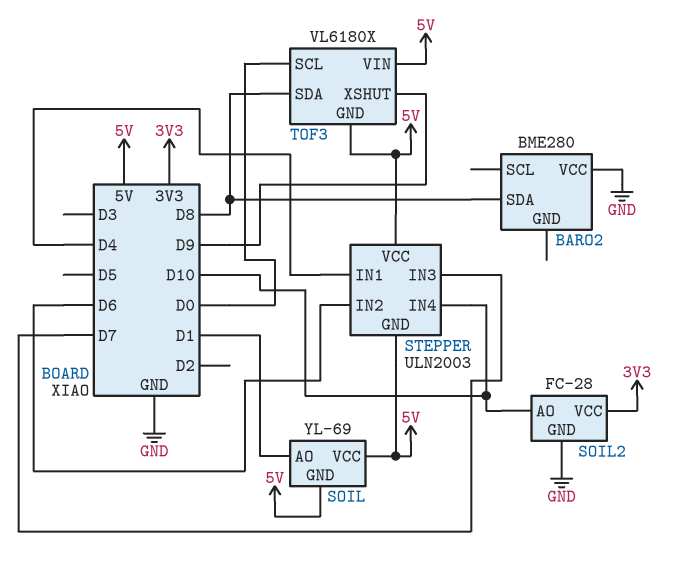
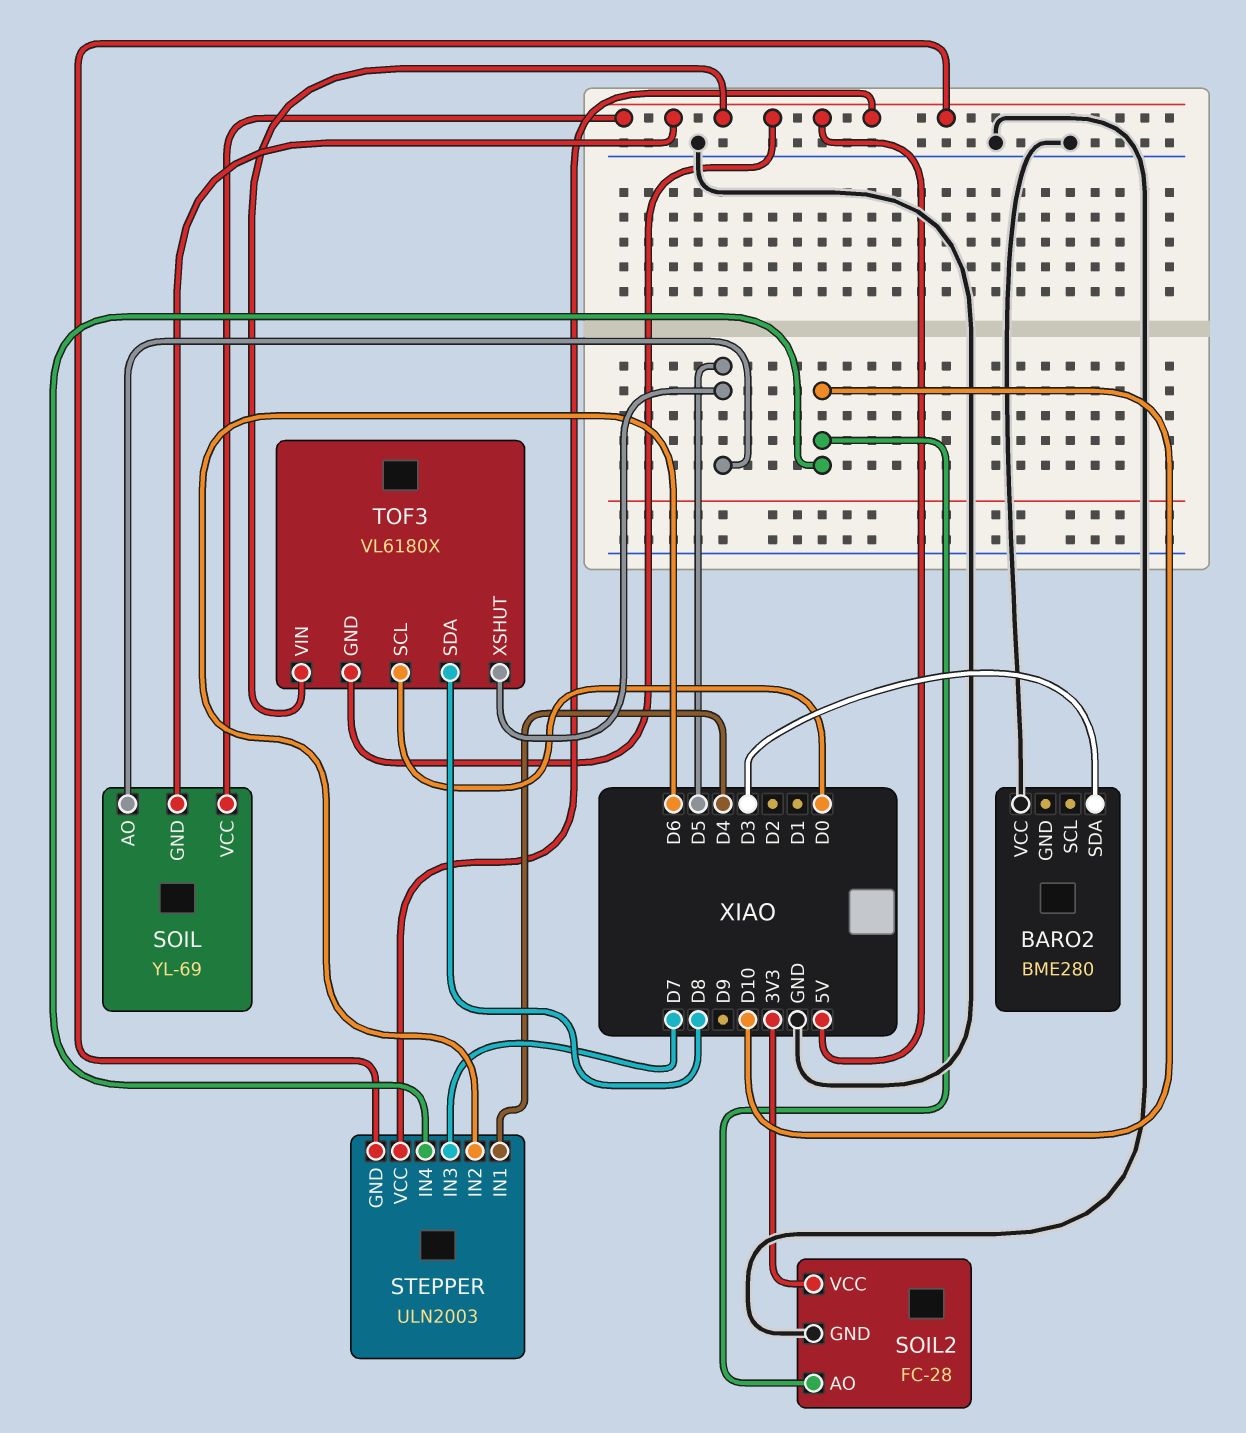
BARO2 pin SDA: D8 -> D3
SOIL pin AO: D1 -> D5
TOF3 pin XSHUT: D9 -> D5

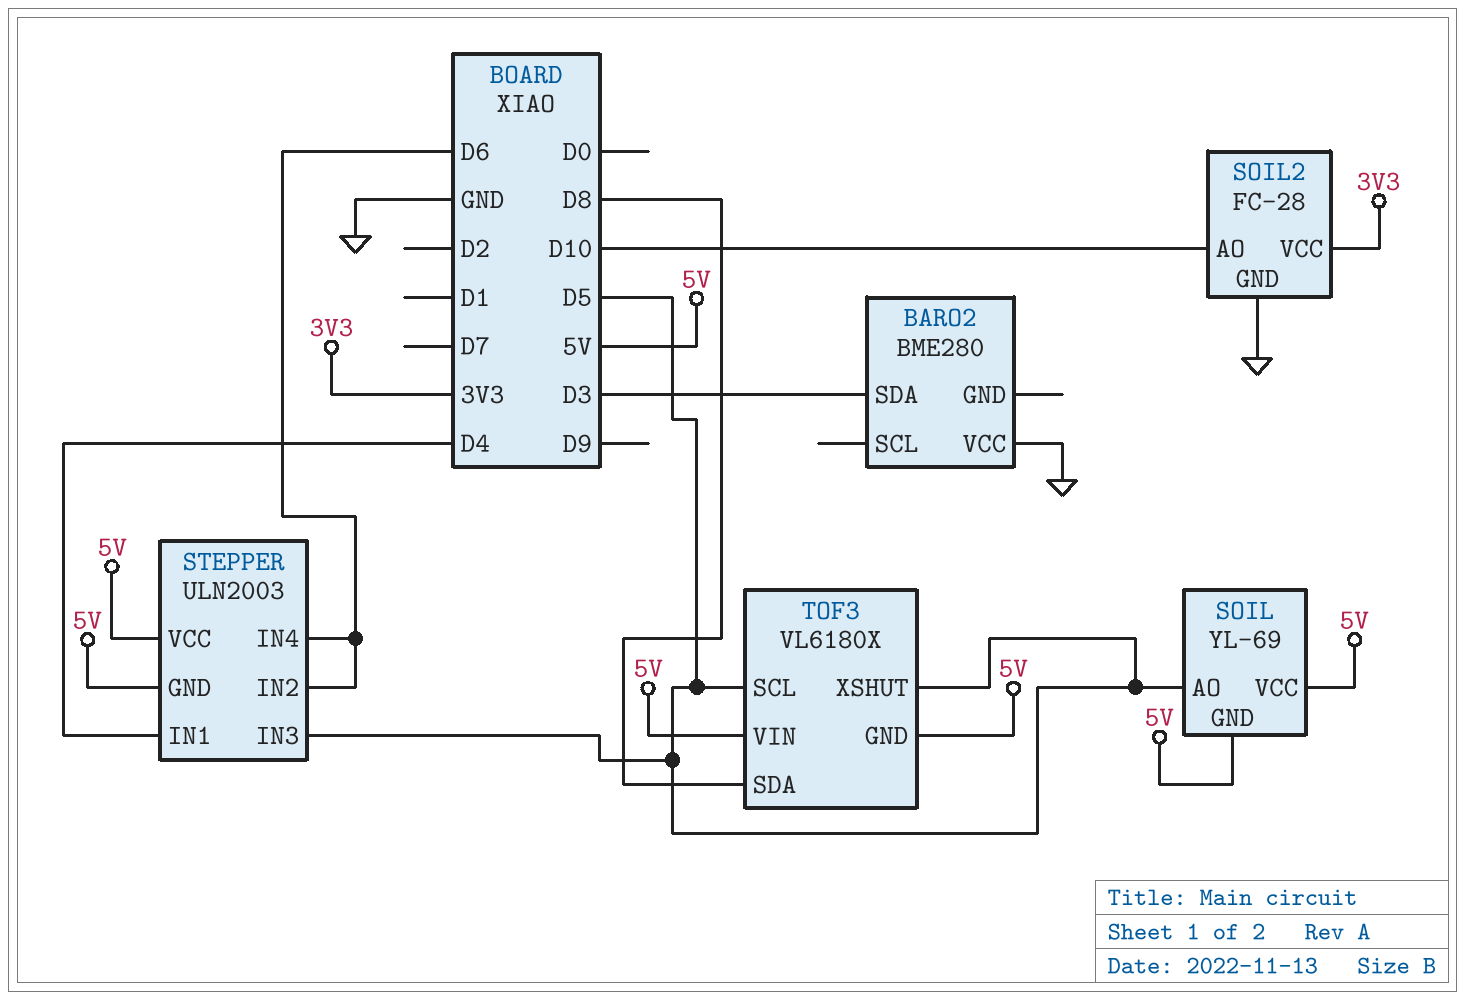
STEPPER pin IN3: D7 -> D5
STEPPER pin IN4: D10 -> D6
TOF3 pin SCL: D0 -> D5

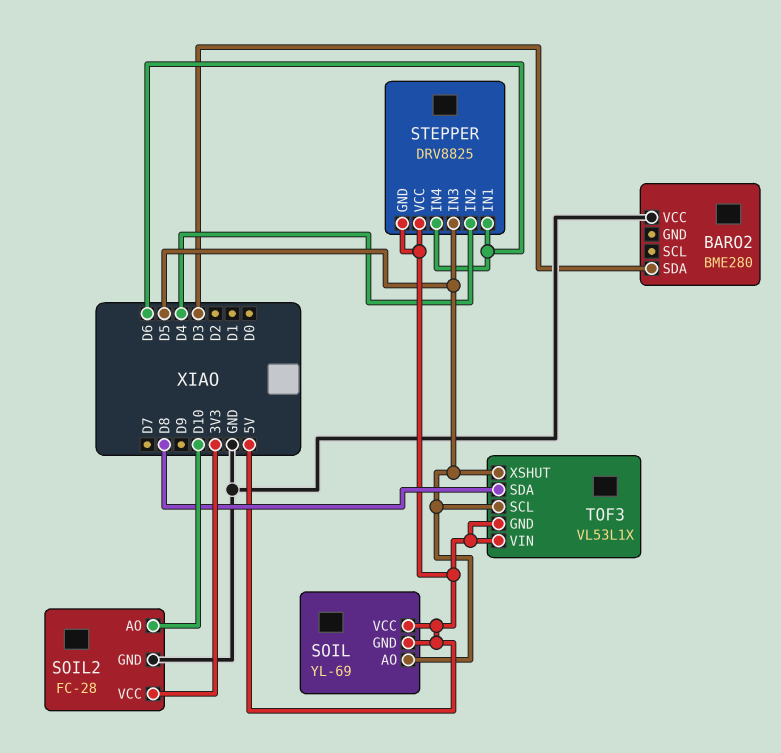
STEPPER: ULN2003 -> DRV8825
STEPPER pin IN1: D4 -> D6
STEPPER pin IN2: D6 -> D4
TOF3: VL6180X -> VL53L1X

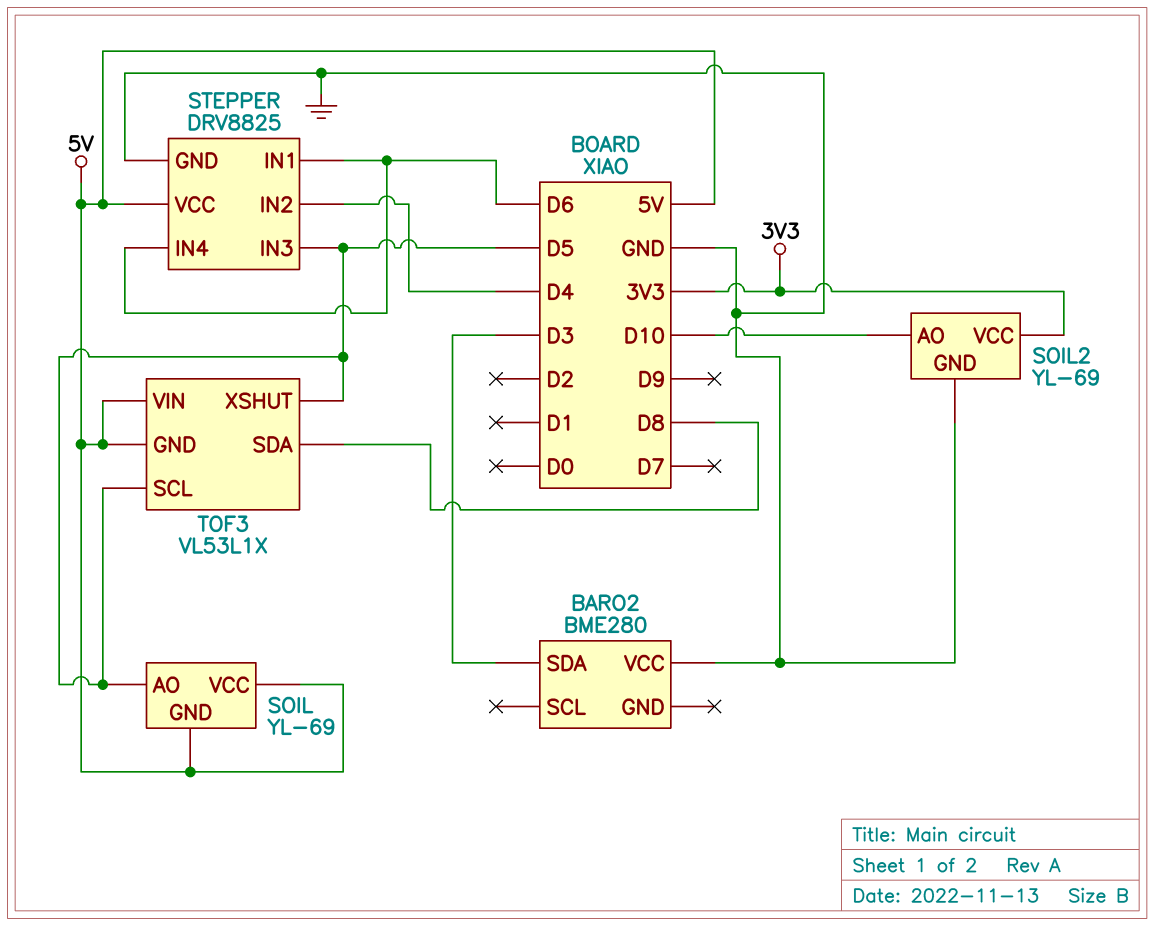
SOIL2: FC-28 -> YL-69
STEPPER pin GND: 5V -> GND

